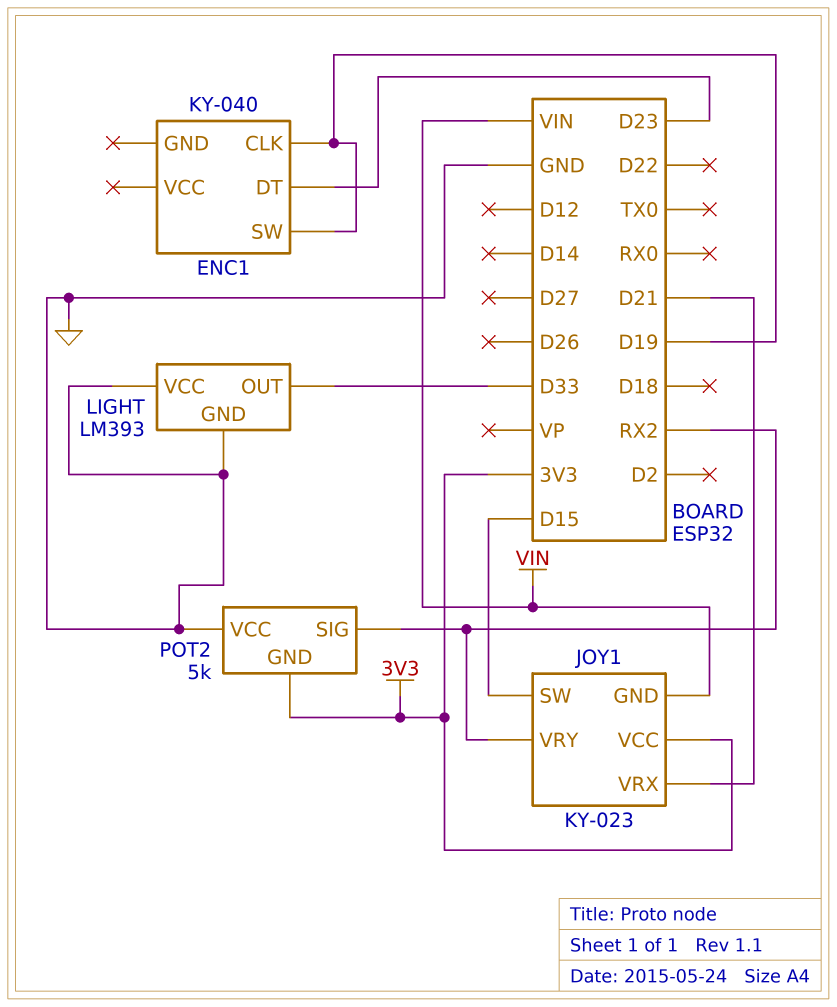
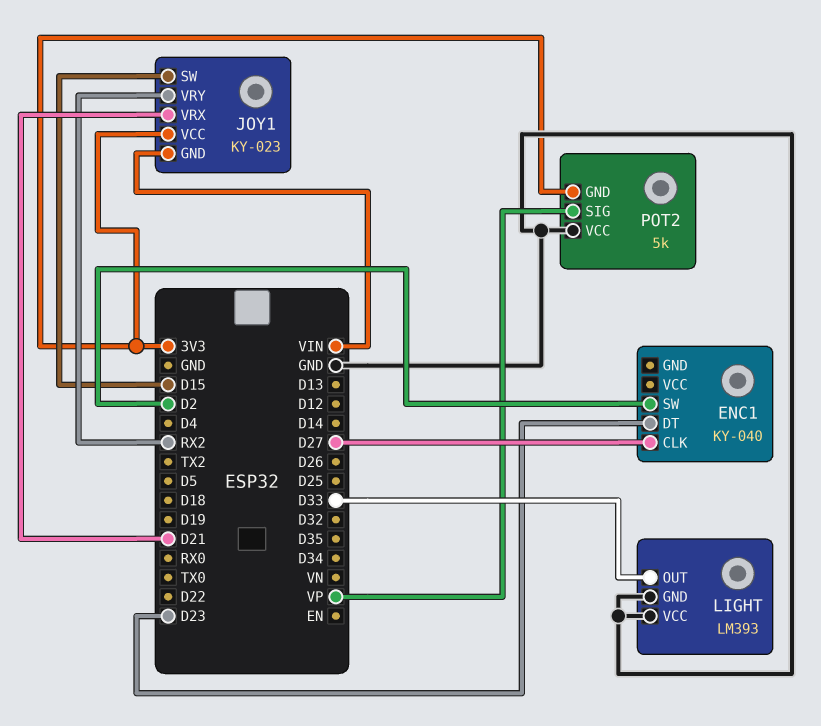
ENC1 pin CLK: D19 -> D27
ENC1 pin SW: D19 -> D2
POT2 pin SIG: RX2 -> VP

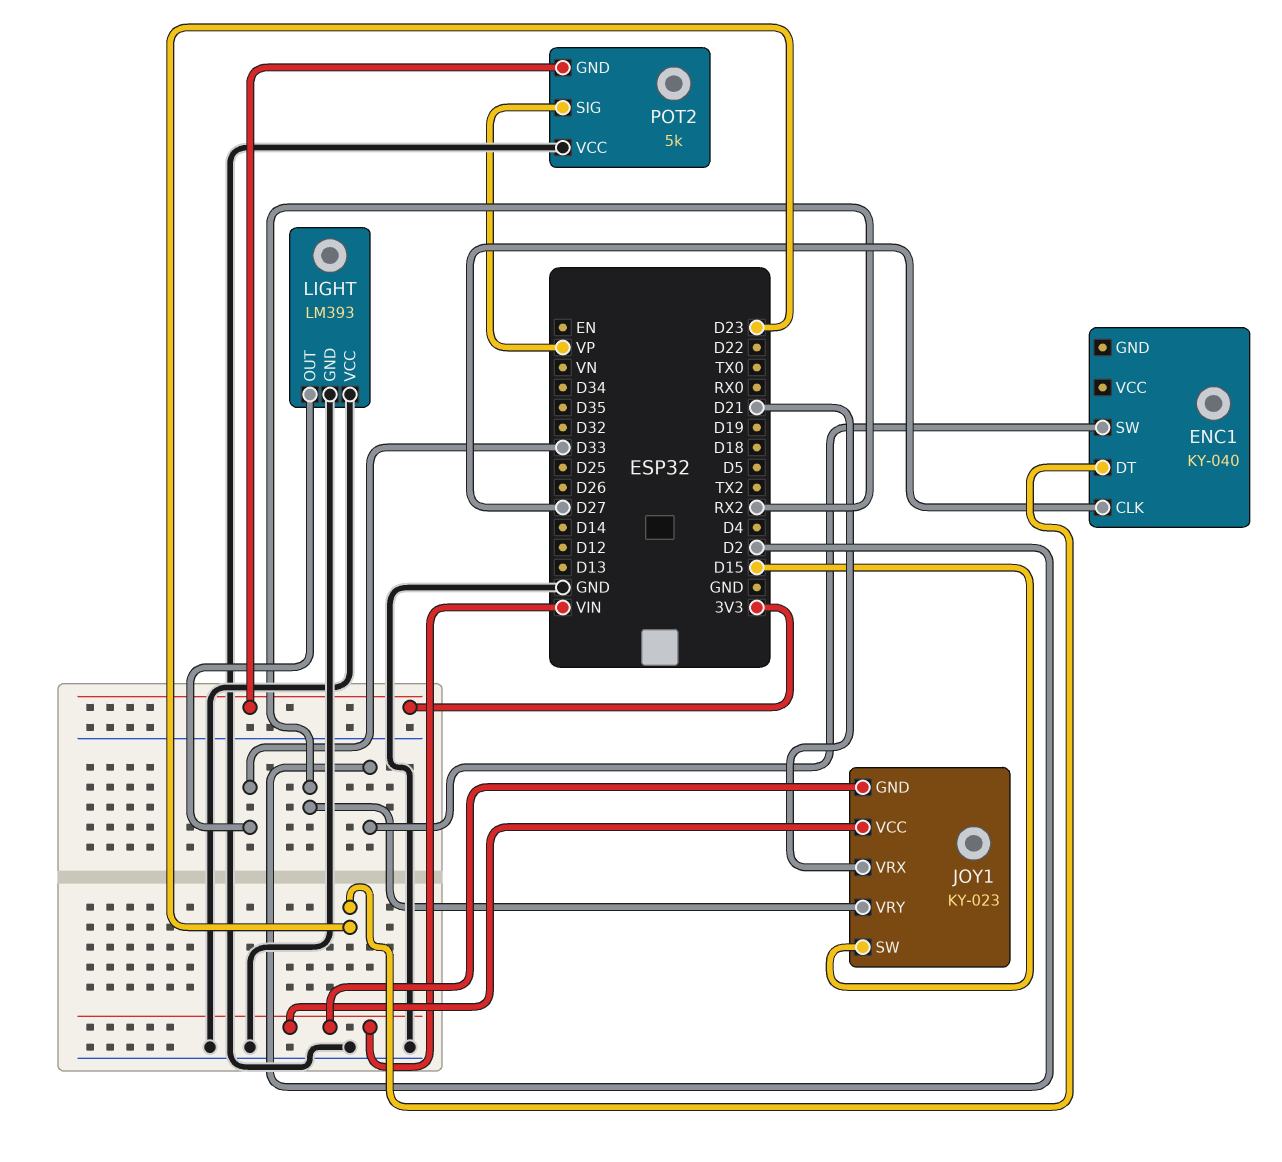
JOY1 pin VCC: 3V3 -> VIN

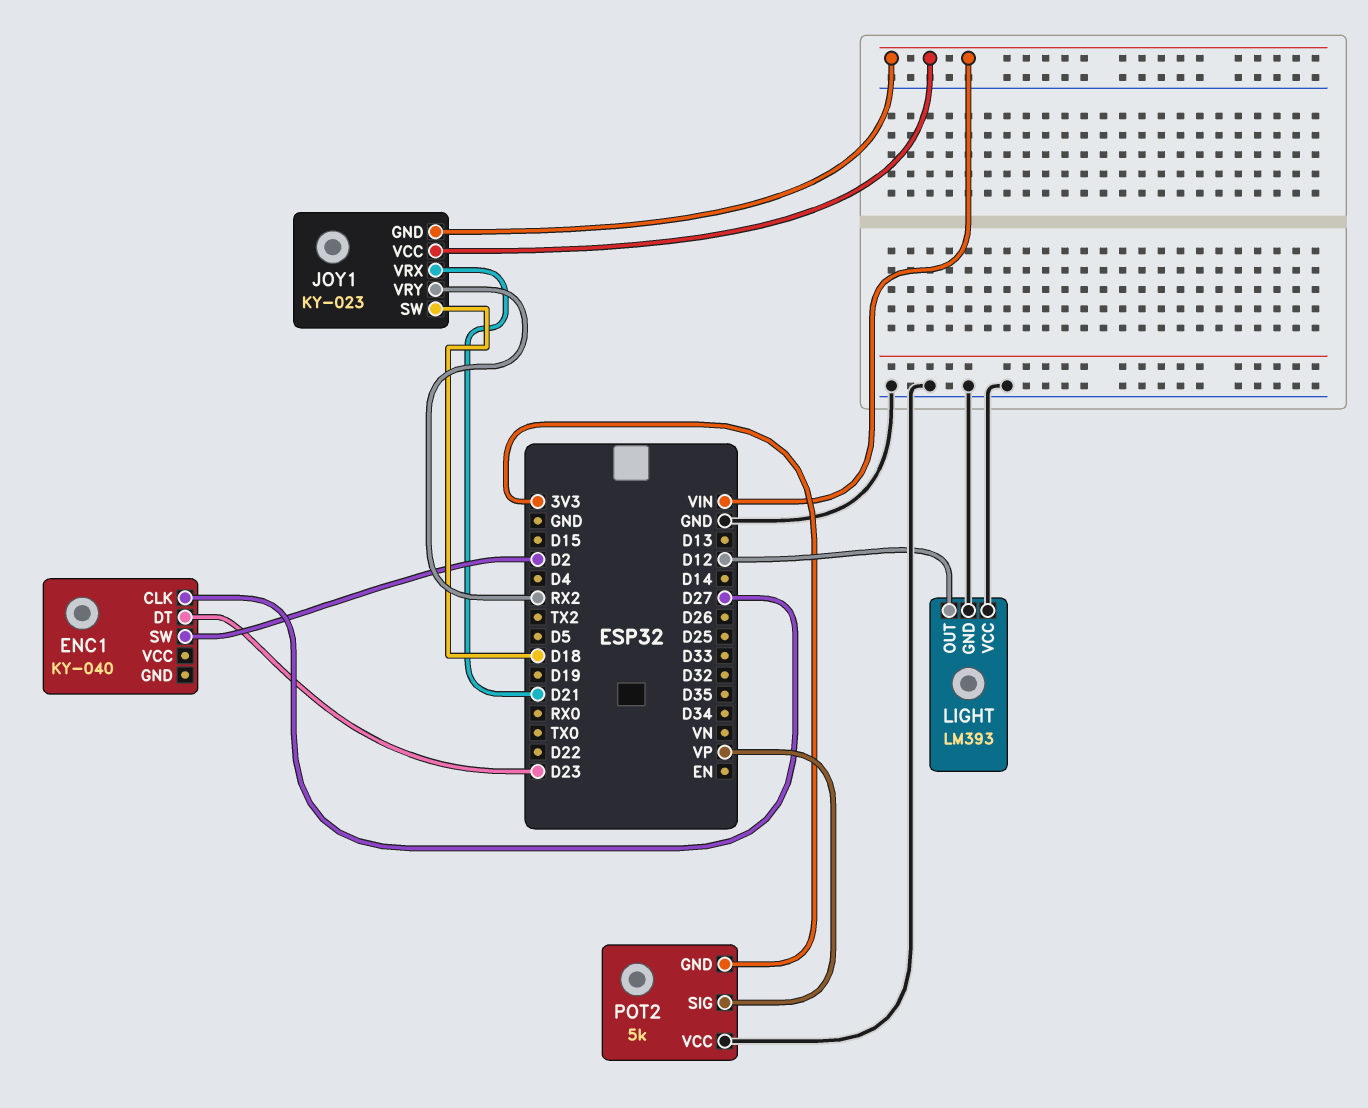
JOY1 pin SW: D15 -> D18
LIGHT pin OUT: D33 -> D12

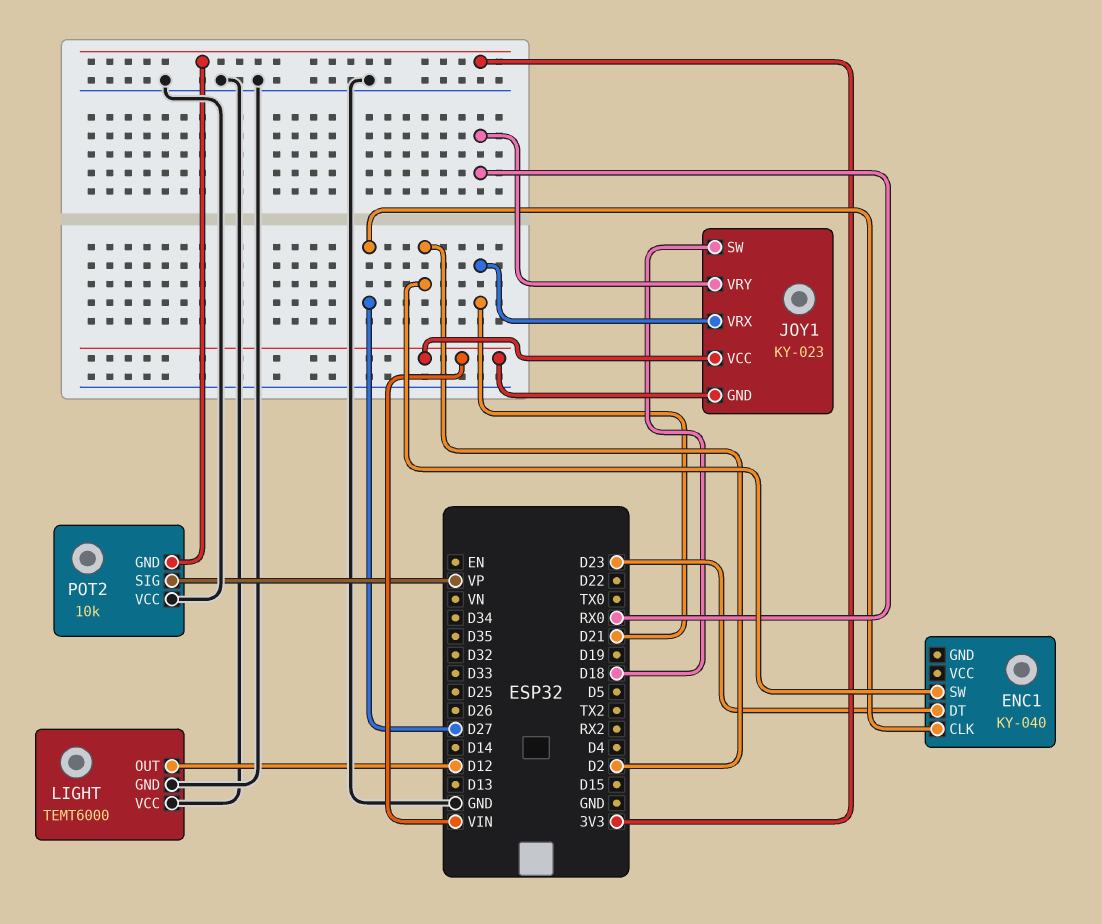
JOY1 pin VRY: RX2 -> RX0
LIGHT: LM393 -> TEMT6000
POT2: 5k -> 10k

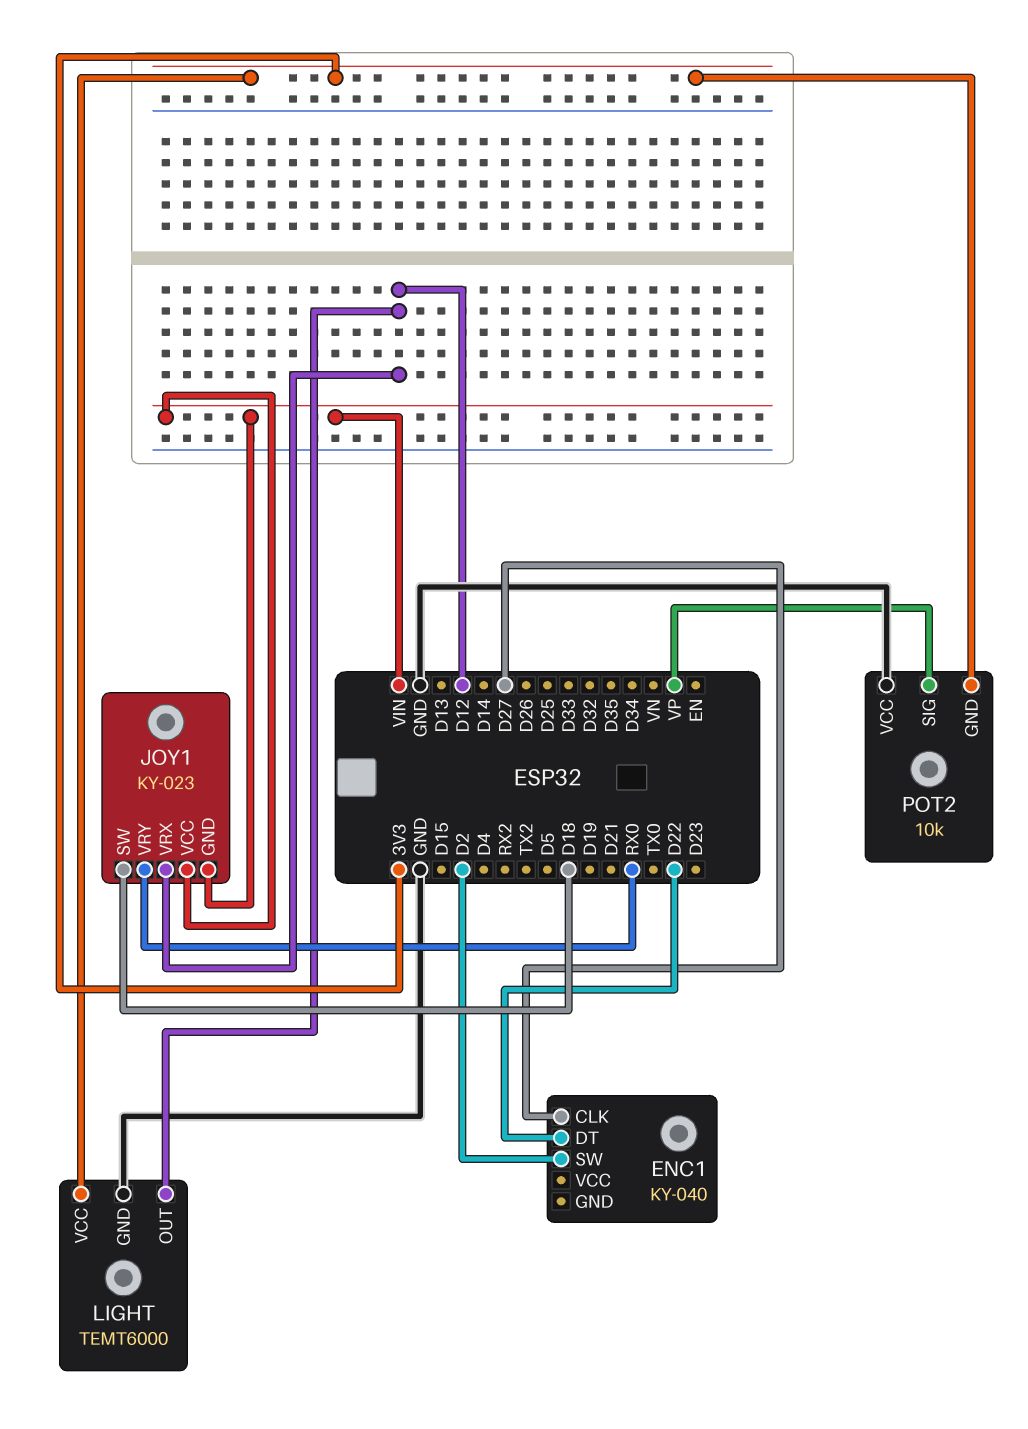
ENC1 pin DT: D23 -> D22
JOY1 pin VRX: D21 -> D12
LIGHT pin VCC: GND -> 3V3

